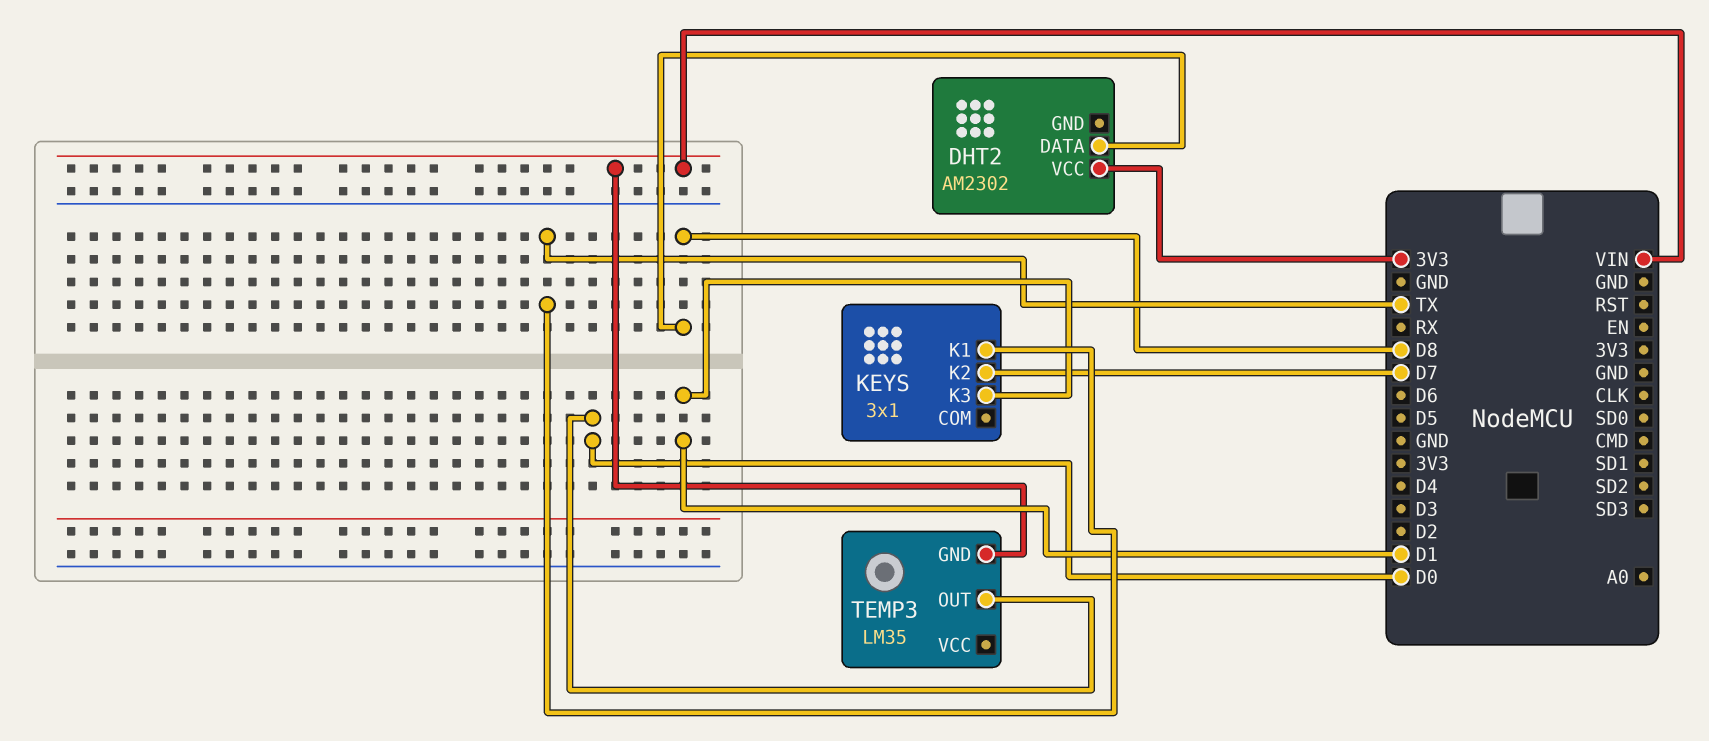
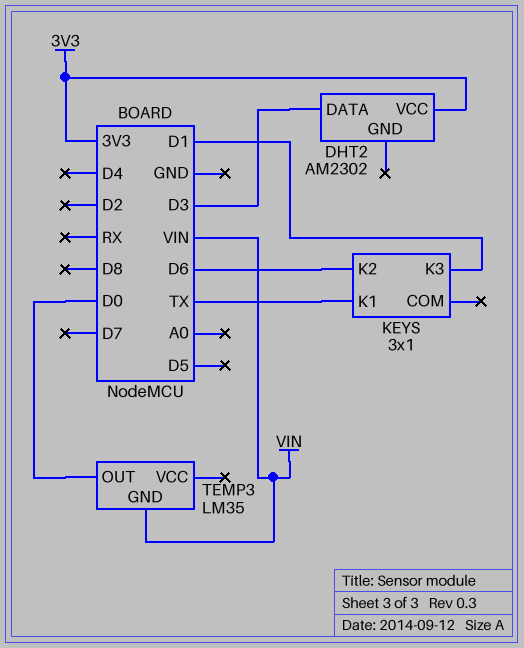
DHT2 pin DATA: D8 -> D3
KEYS pin K2: D7 -> D6

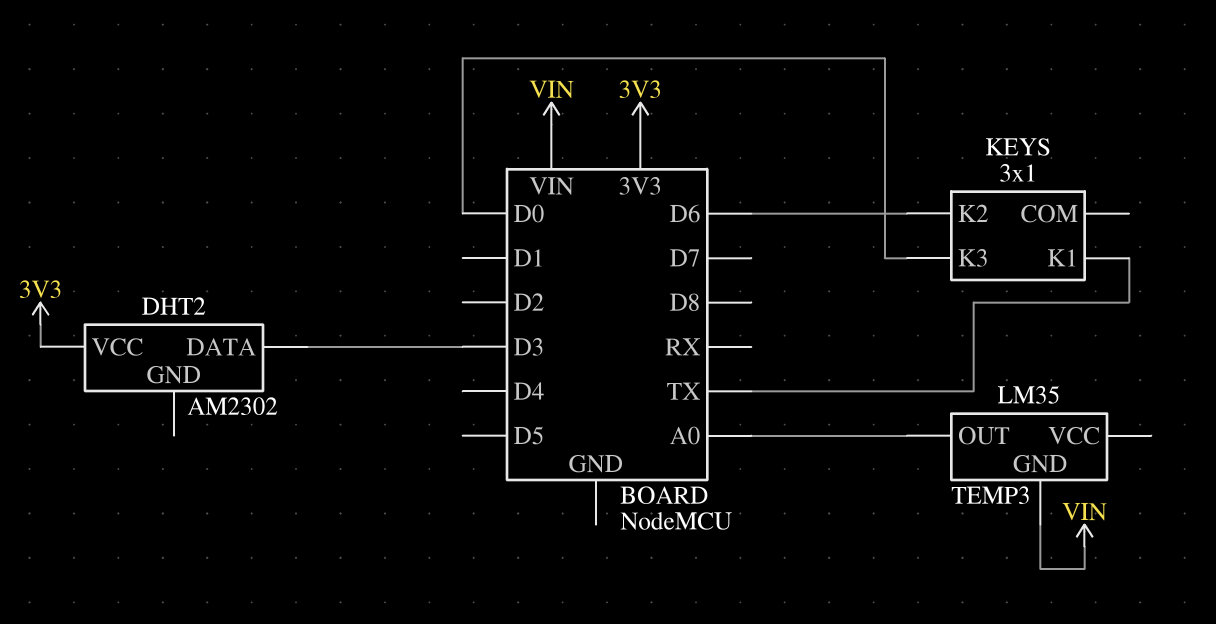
KEYS pin K3: D1 -> D0
TEMP3 pin OUT: D0 -> A0

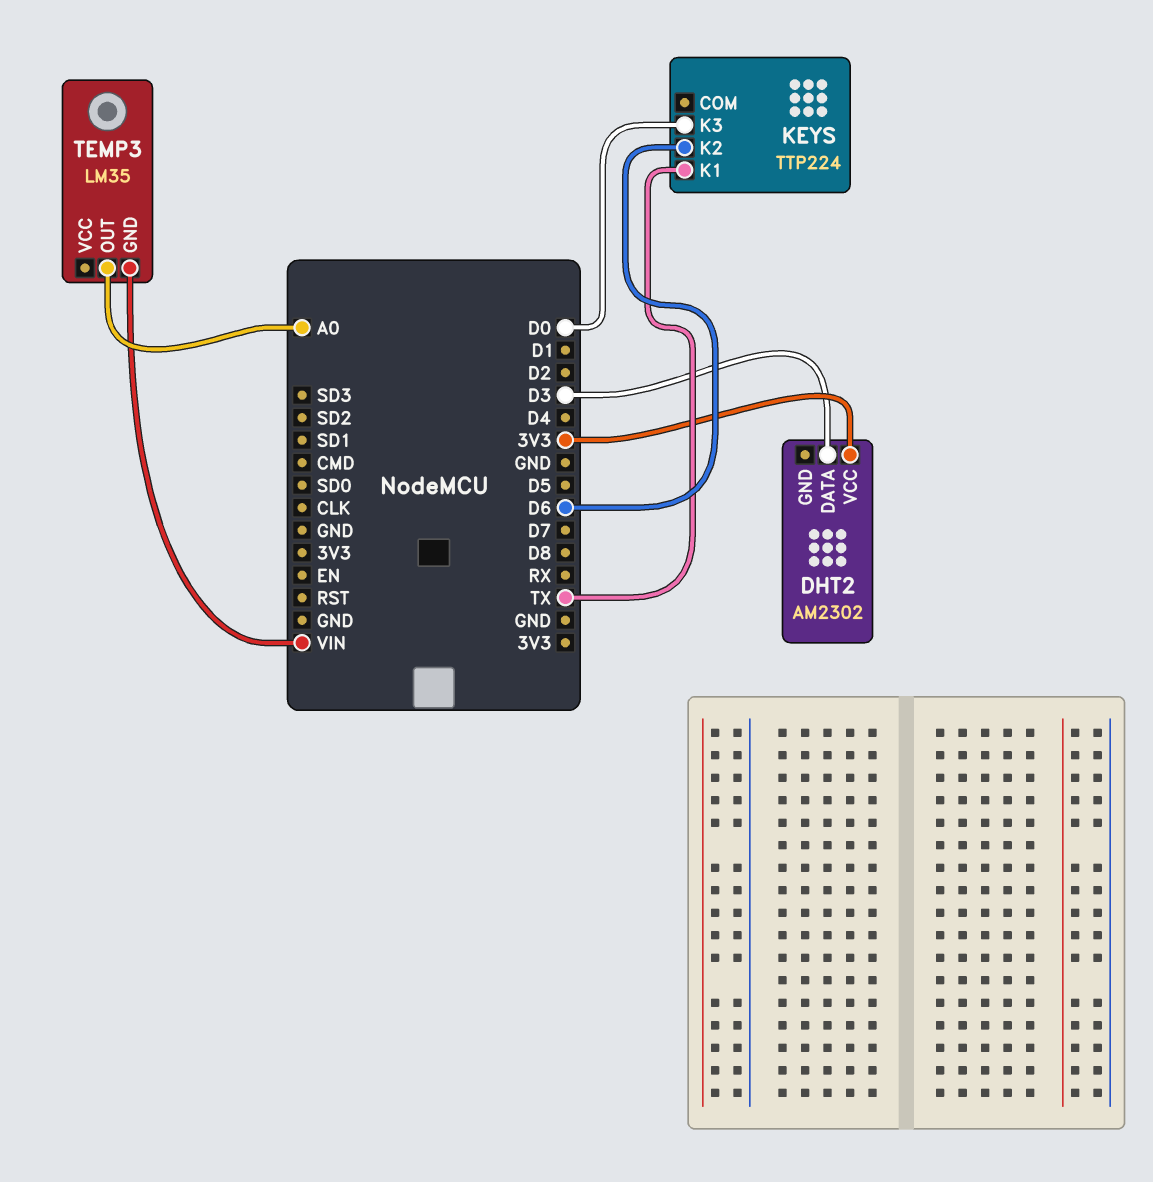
KEYS: 3x1 -> TTP224

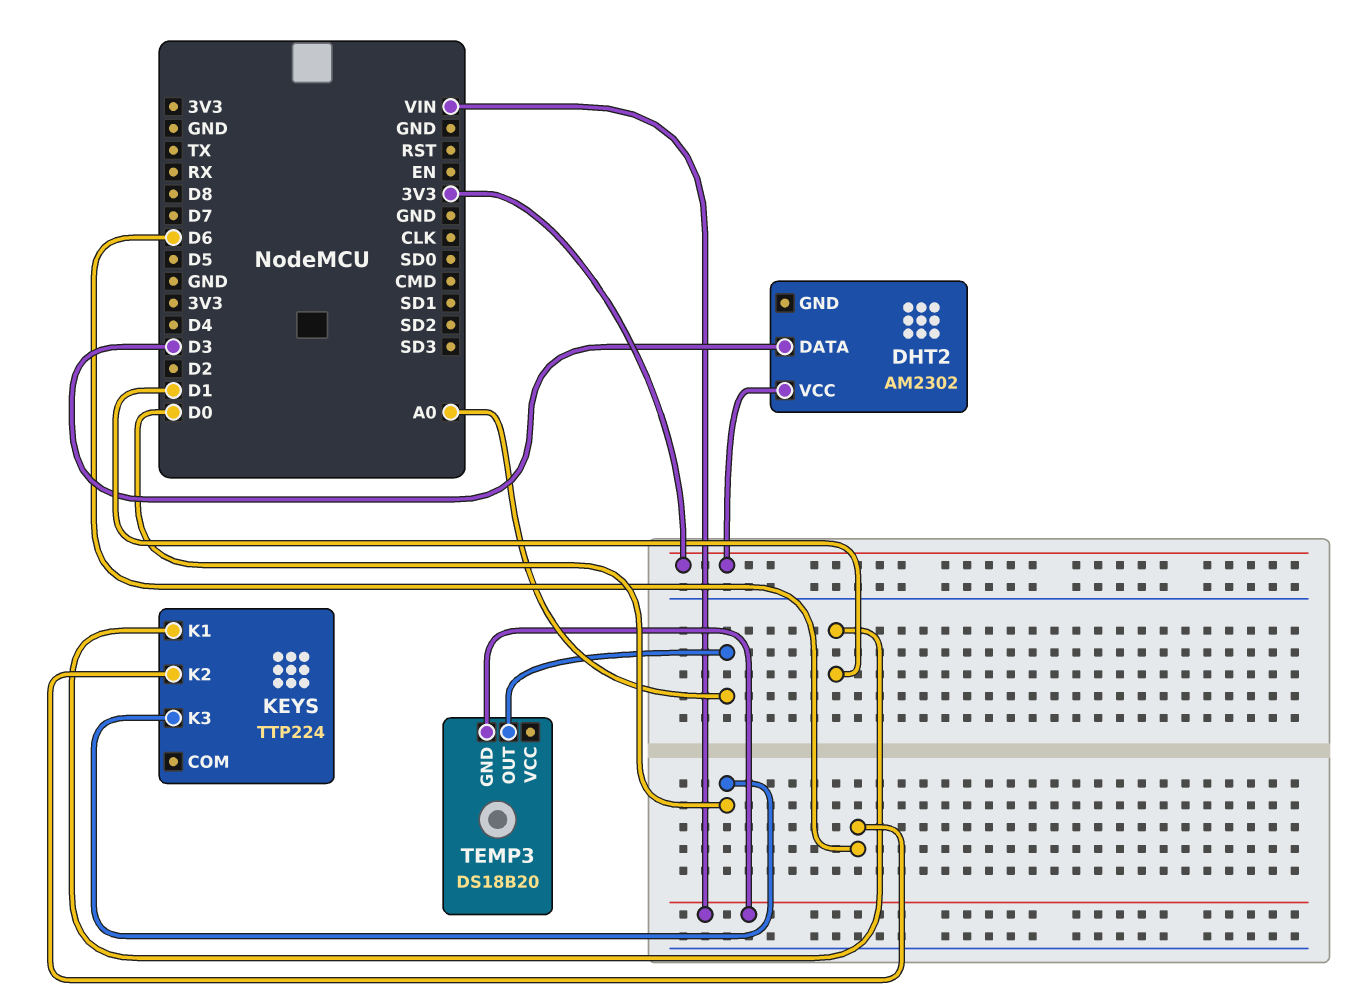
KEYS pin K1: TX -> D1
TEMP3: LM35 -> DS18B20

